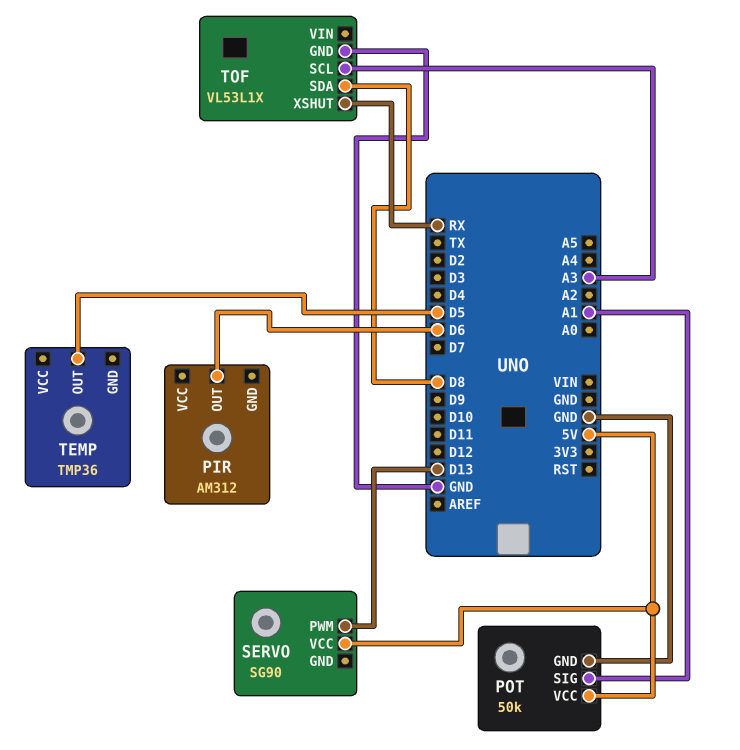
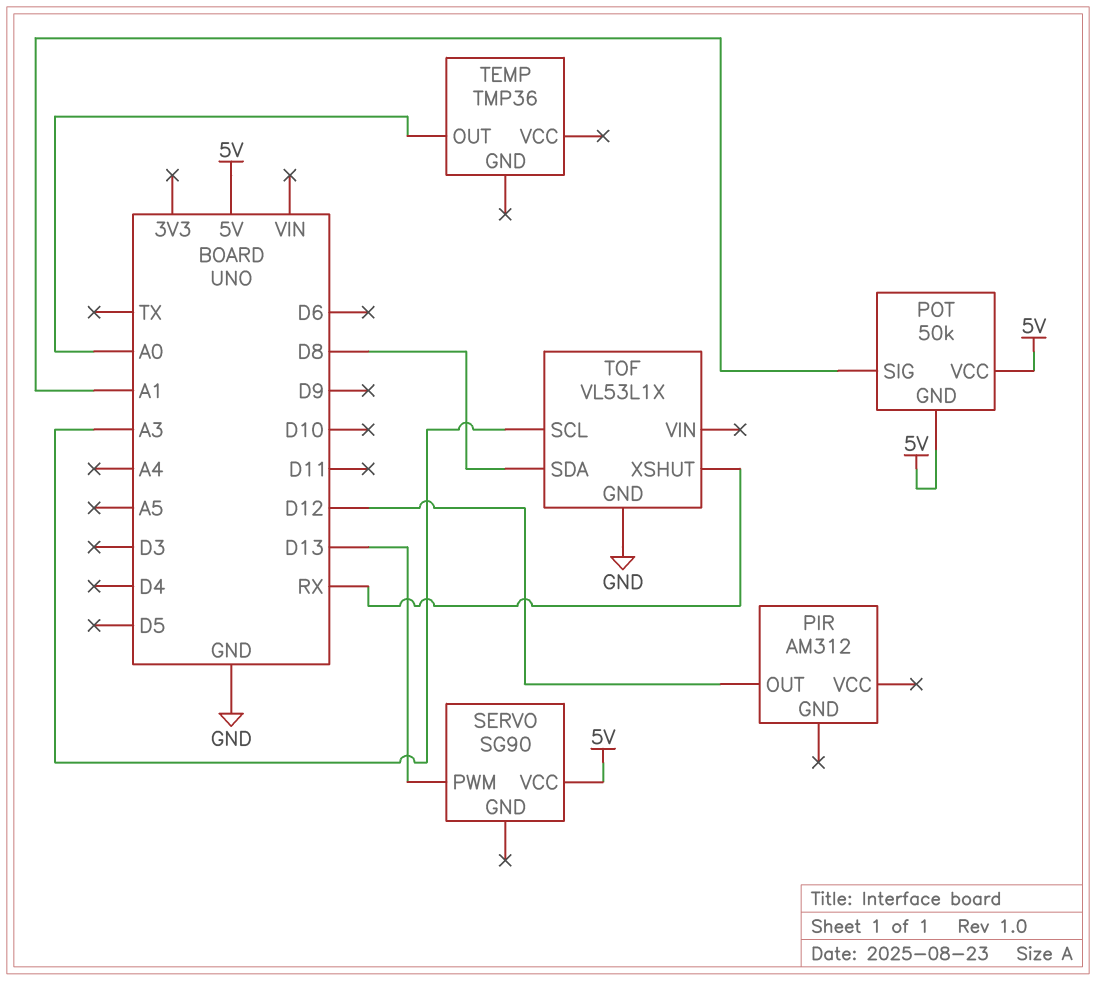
PIR pin OUT: D6 -> D12
POT pin GND: GND -> 5V
TEMP pin OUT: D5 -> A0

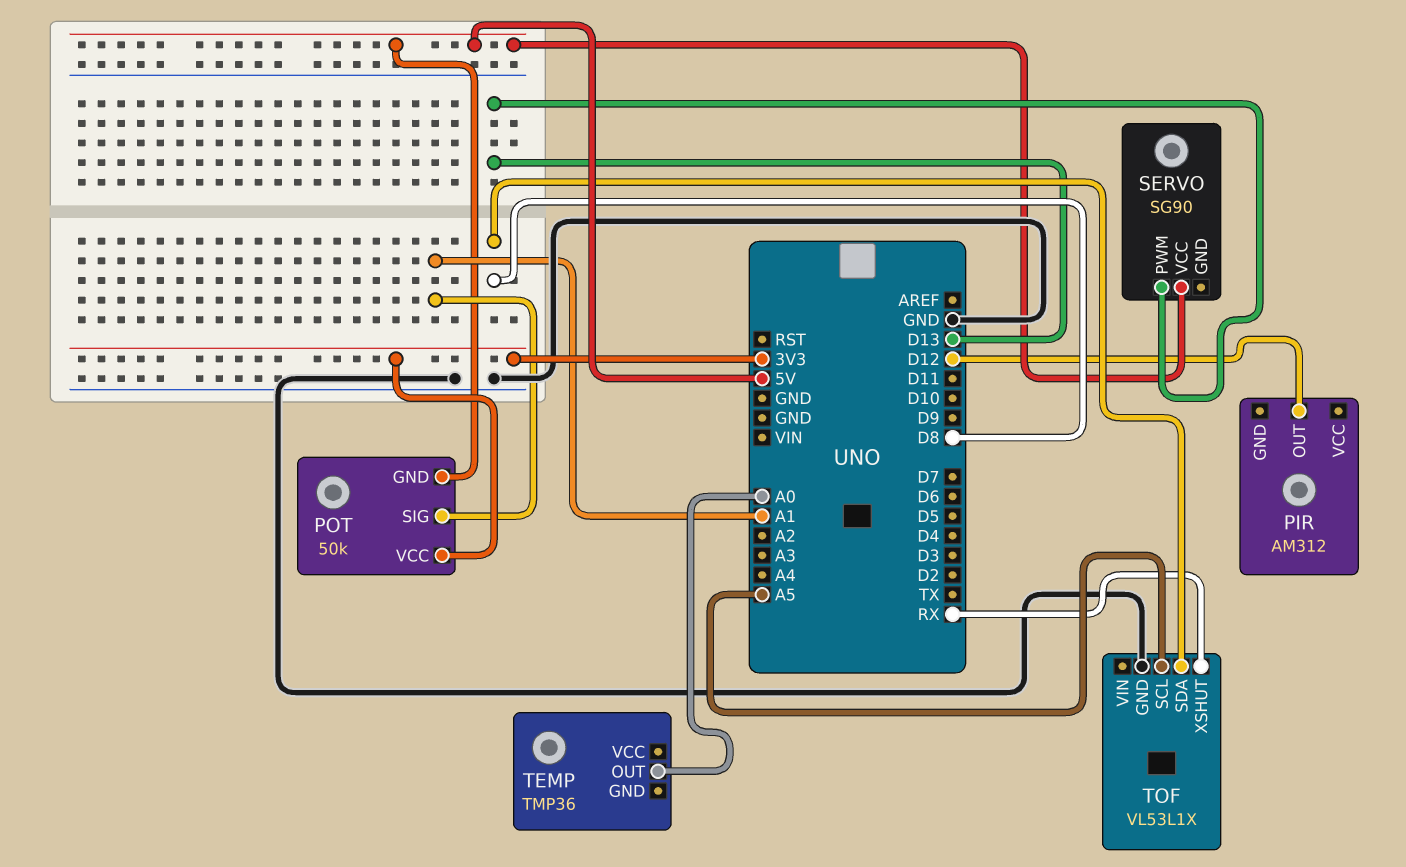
POT pin VCC: 5V -> 3V3
TOF pin SCL: A3 -> A5

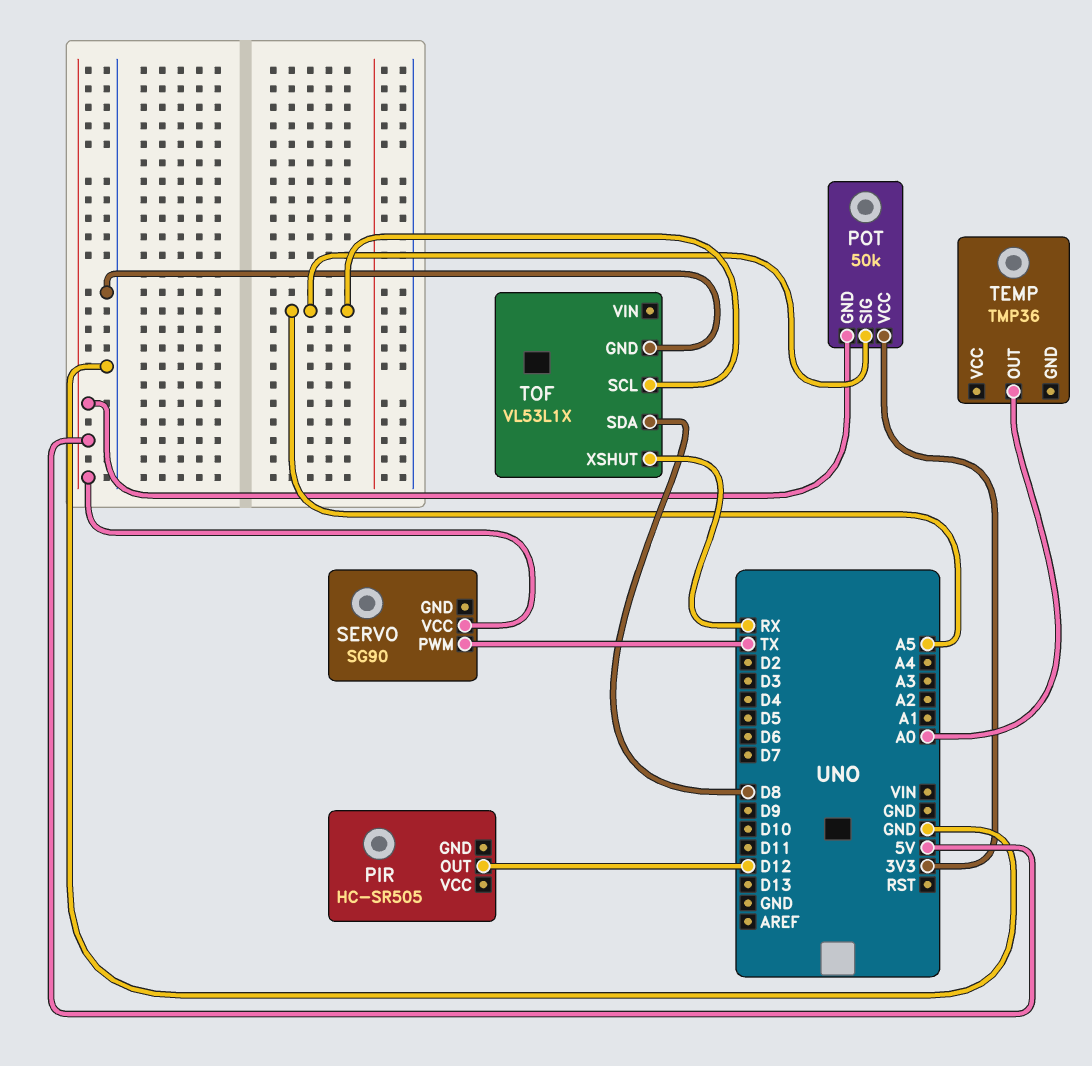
PIR: AM312 -> HC-SR505
POT pin SIG: A1 -> A5
SERVO pin PWM: D13 -> TX

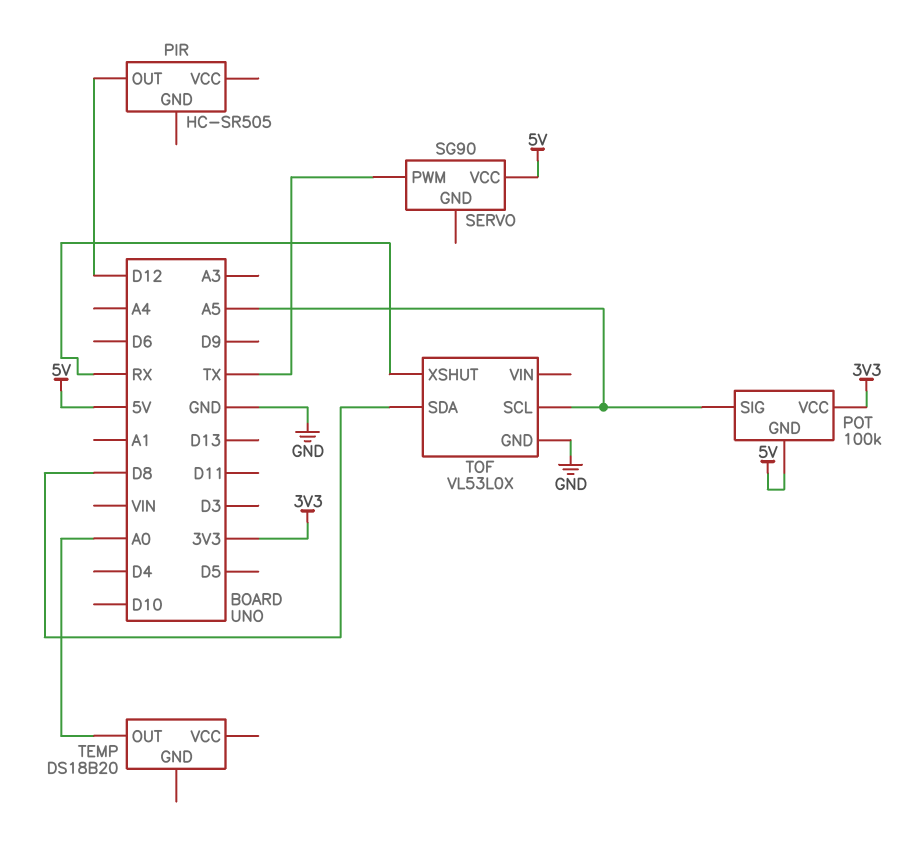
POT: 50k -> 100k
TEMP: TMP36 -> DS18B20
TOF: VL53L1X -> VL53L0X

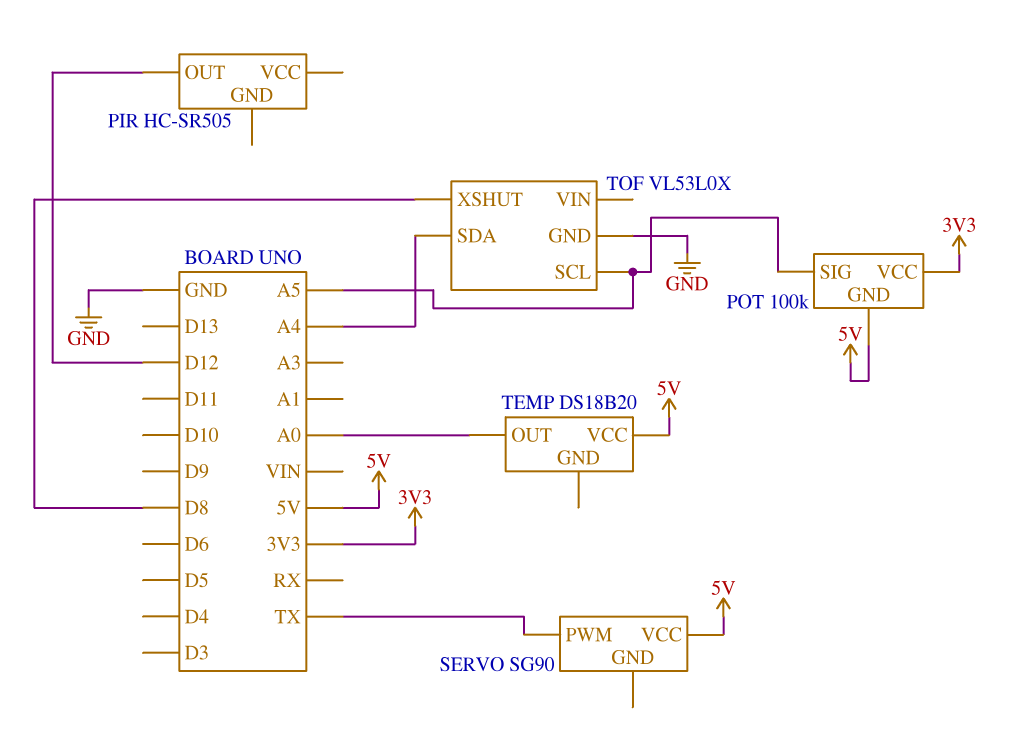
TEMP pin VCC: none -> 5V
TOF pin SDA: D8 -> A4
TOF pin XSHUT: RX -> D8

